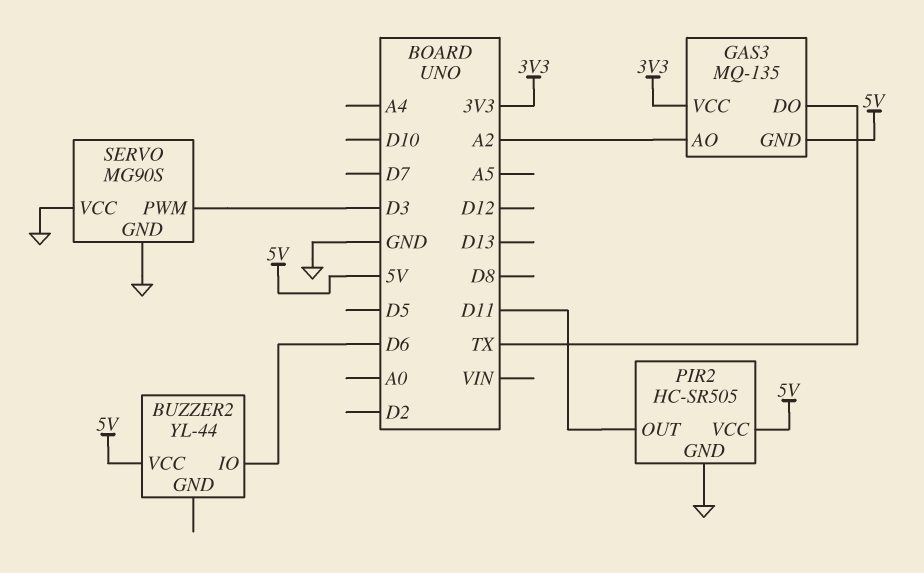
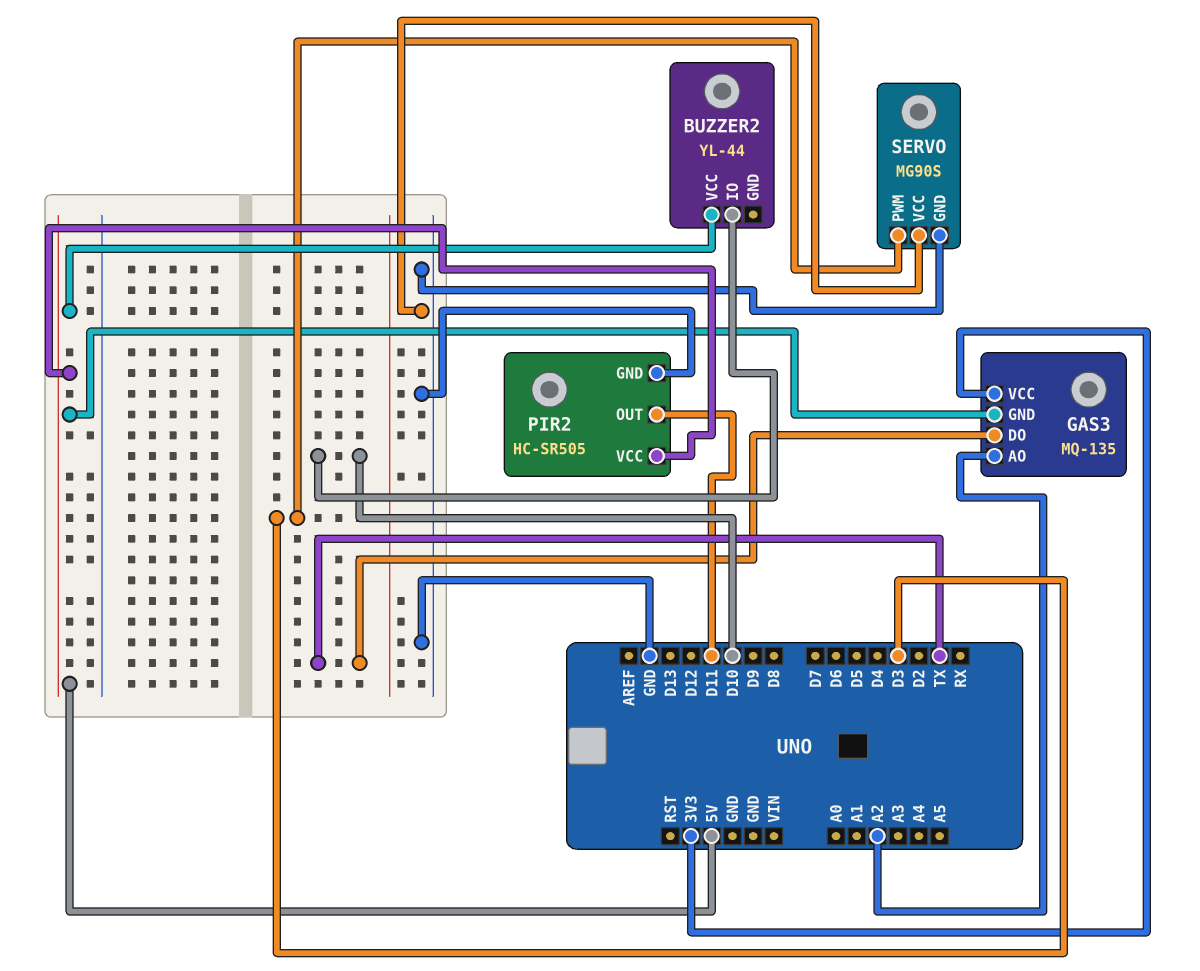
BUZZER2 pin IO: D6 -> D10

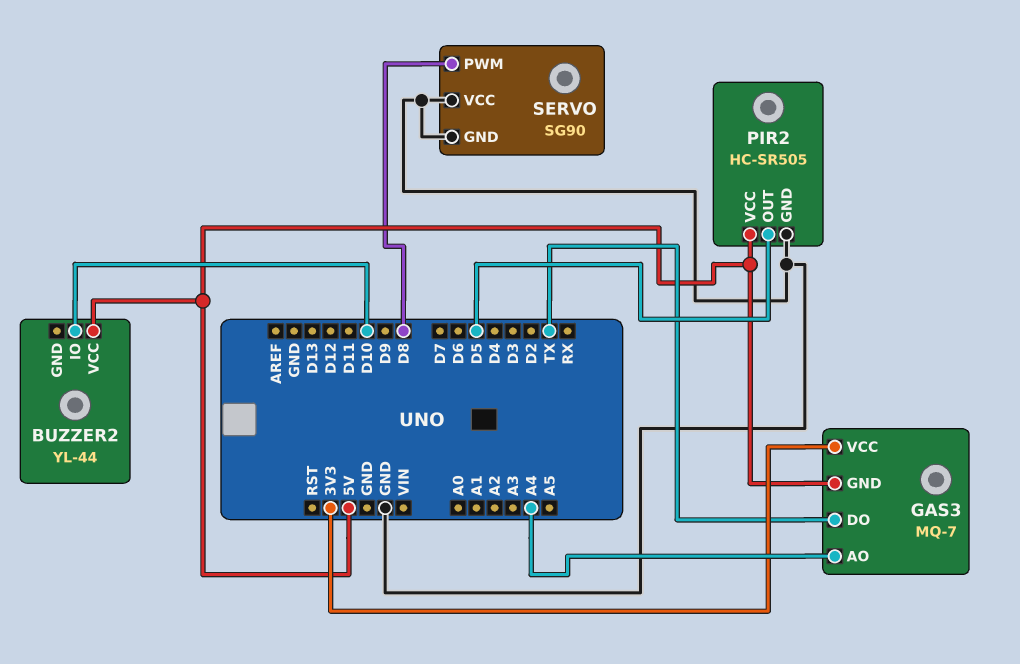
GAS3: MQ-135 -> MQ-7
GAS3 pin AO: A2 -> A4
PIR2 pin OUT: D11 -> D5
SERVO: MG90S -> SG90
SERVO pin PWM: D3 -> D8

